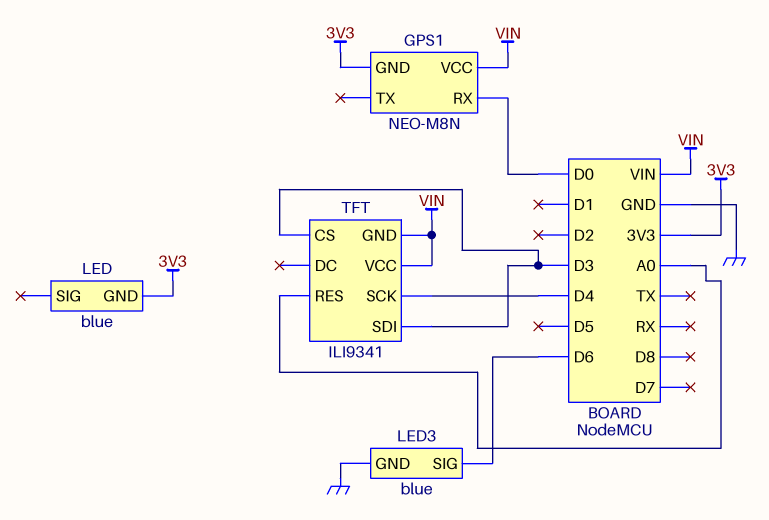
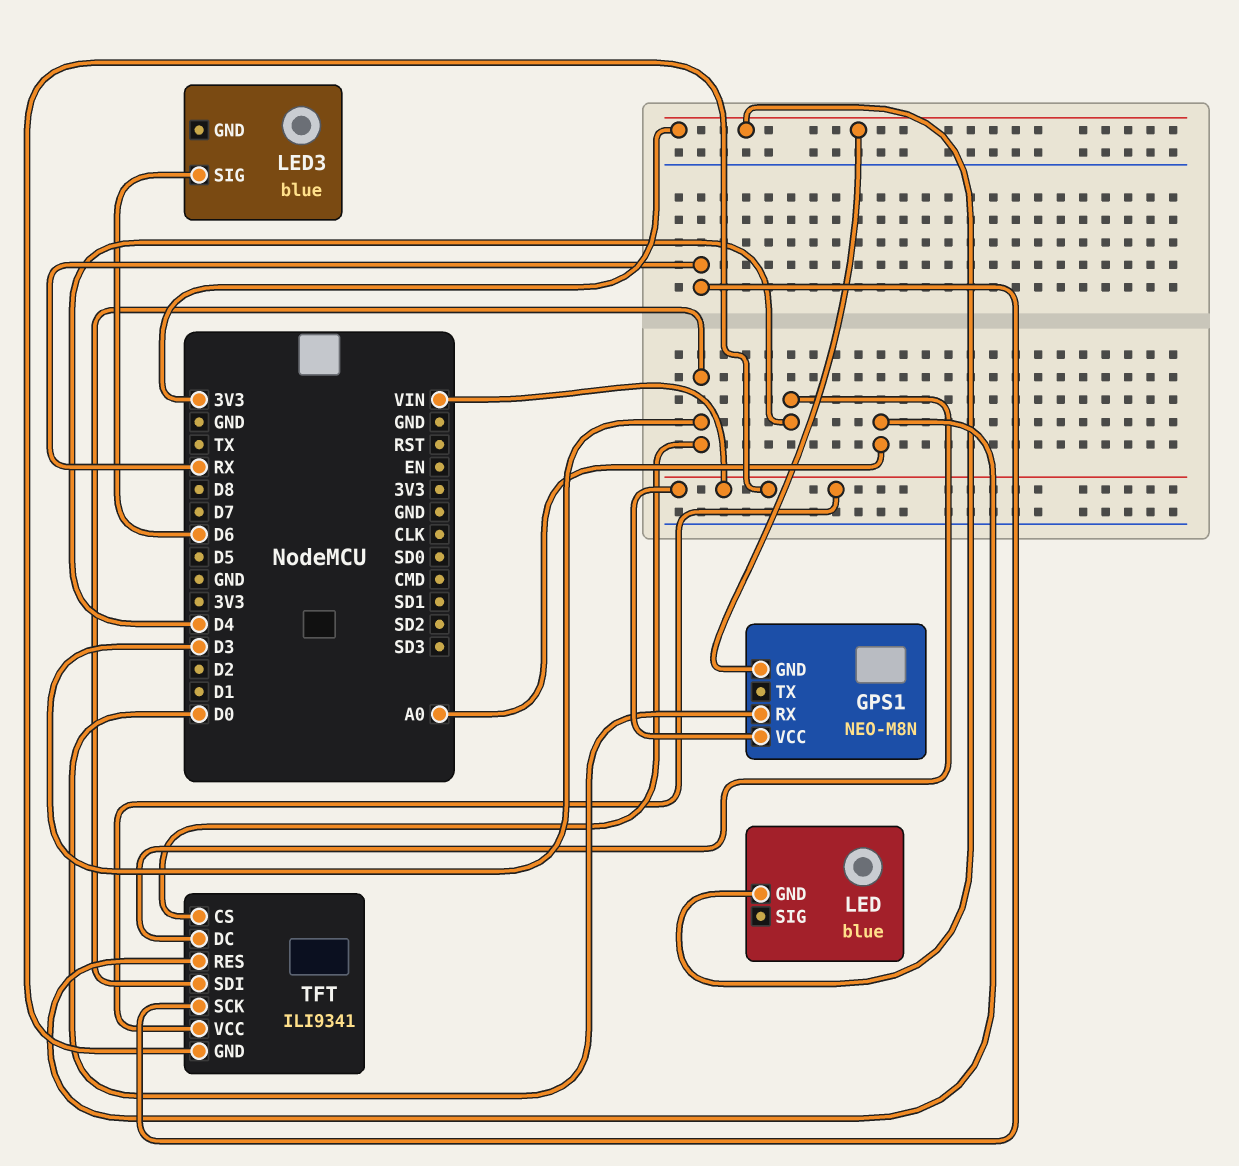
LED3 pin GND: GND -> none
TFT pin DC: none -> D4
TFT pin SCK: D4 -> RX

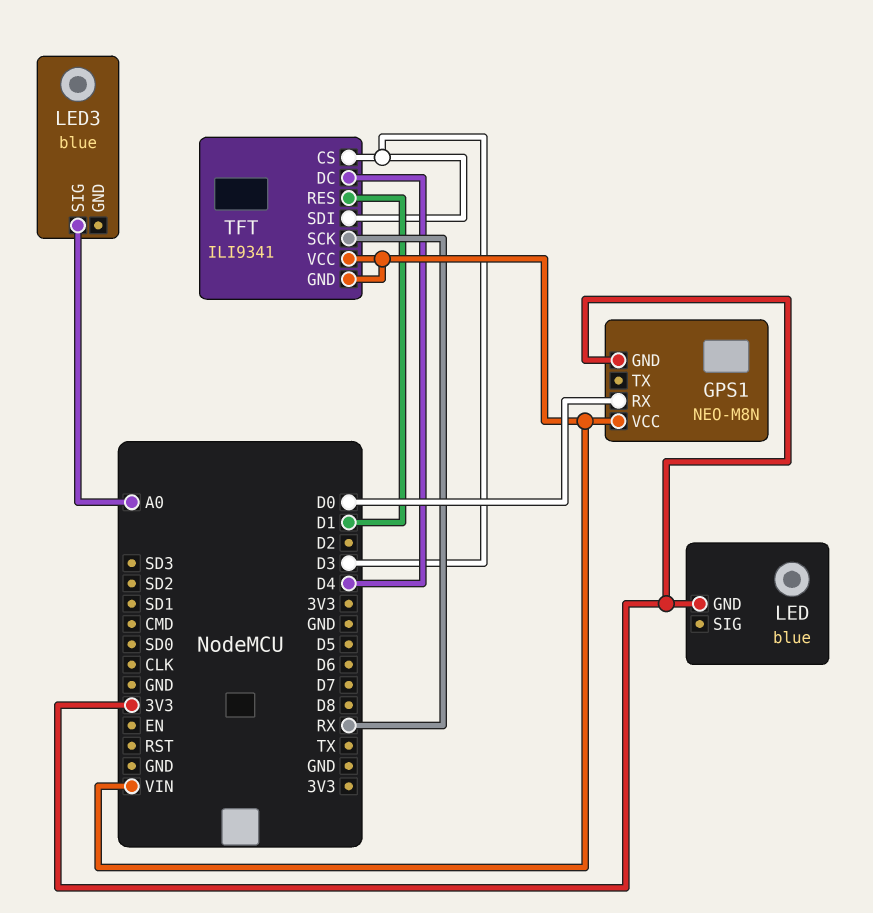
LED3 pin SIG: D6 -> A0
TFT pin RES: A0 -> D1

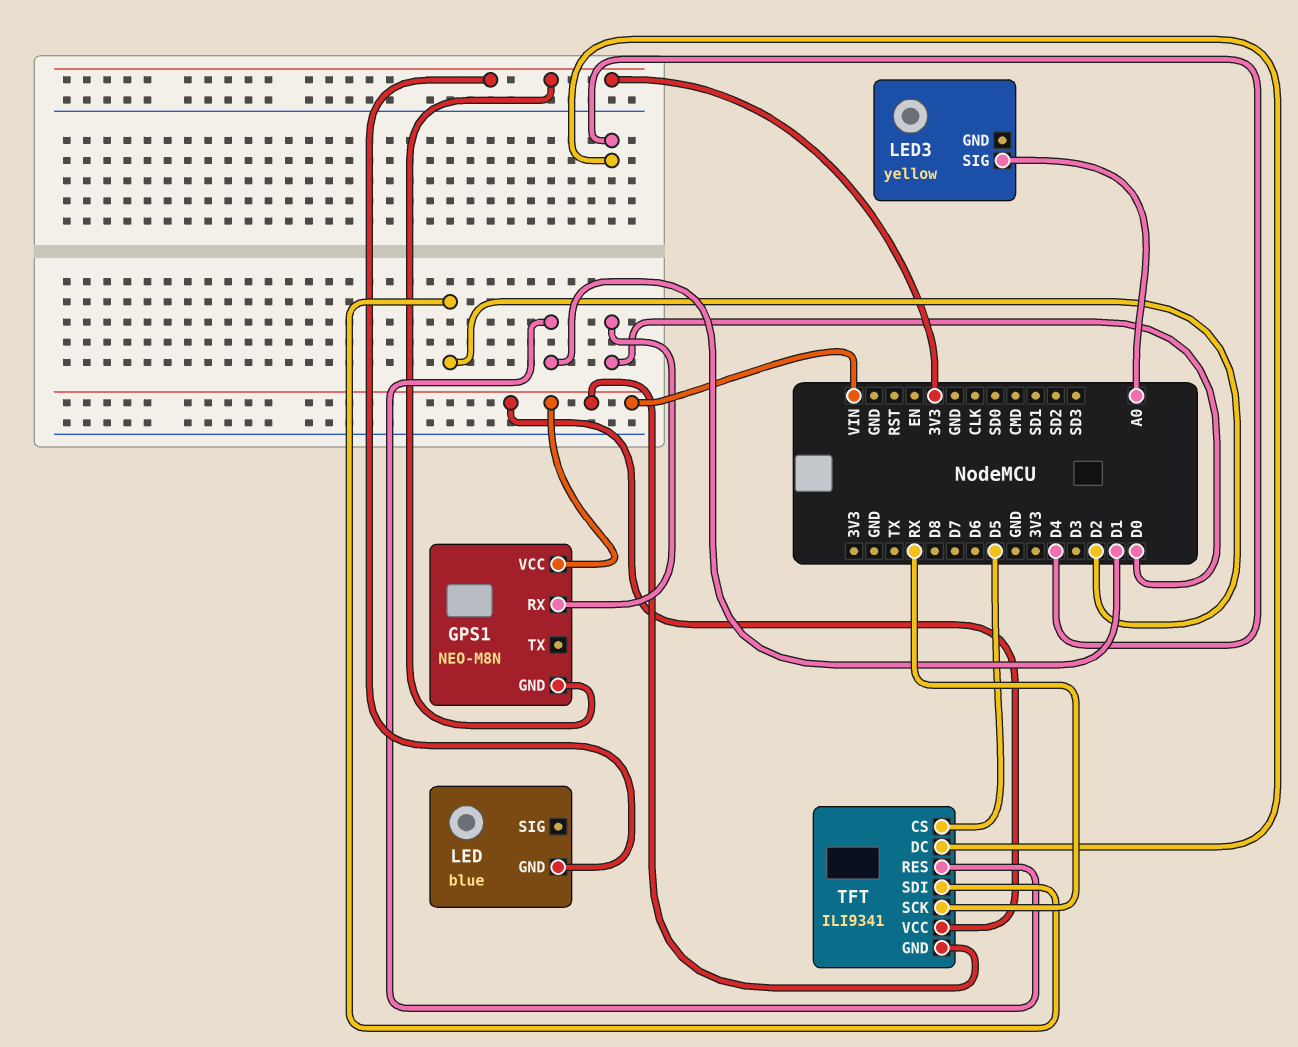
LED3: blue -> yellow
TFT pin CS: D3 -> D5
TFT pin SDI: D3 -> D2

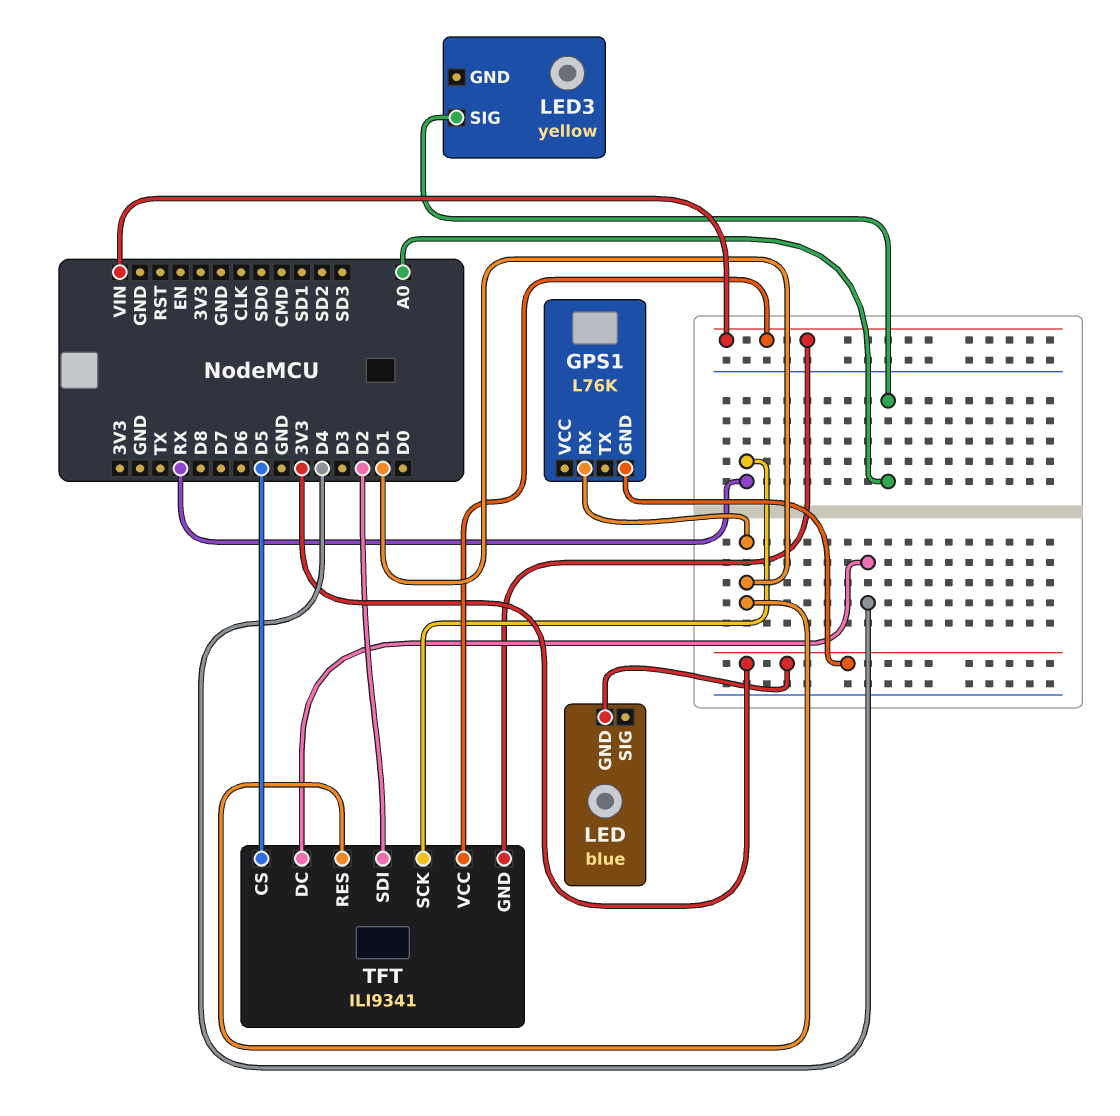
GPS1: NEO-M8N -> L76K
GPS1 pin RX: D0 -> D1
GPS1 pin VCC: VIN -> none

